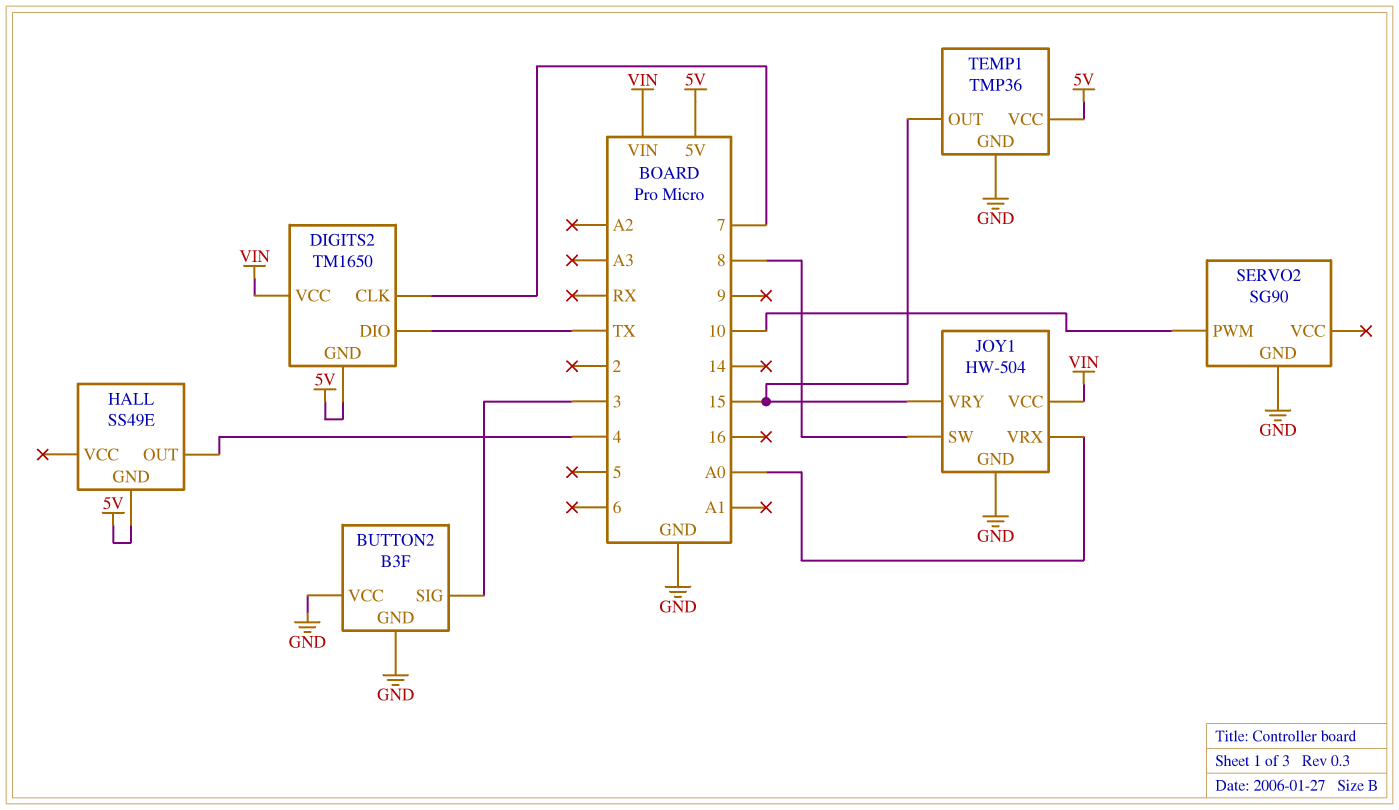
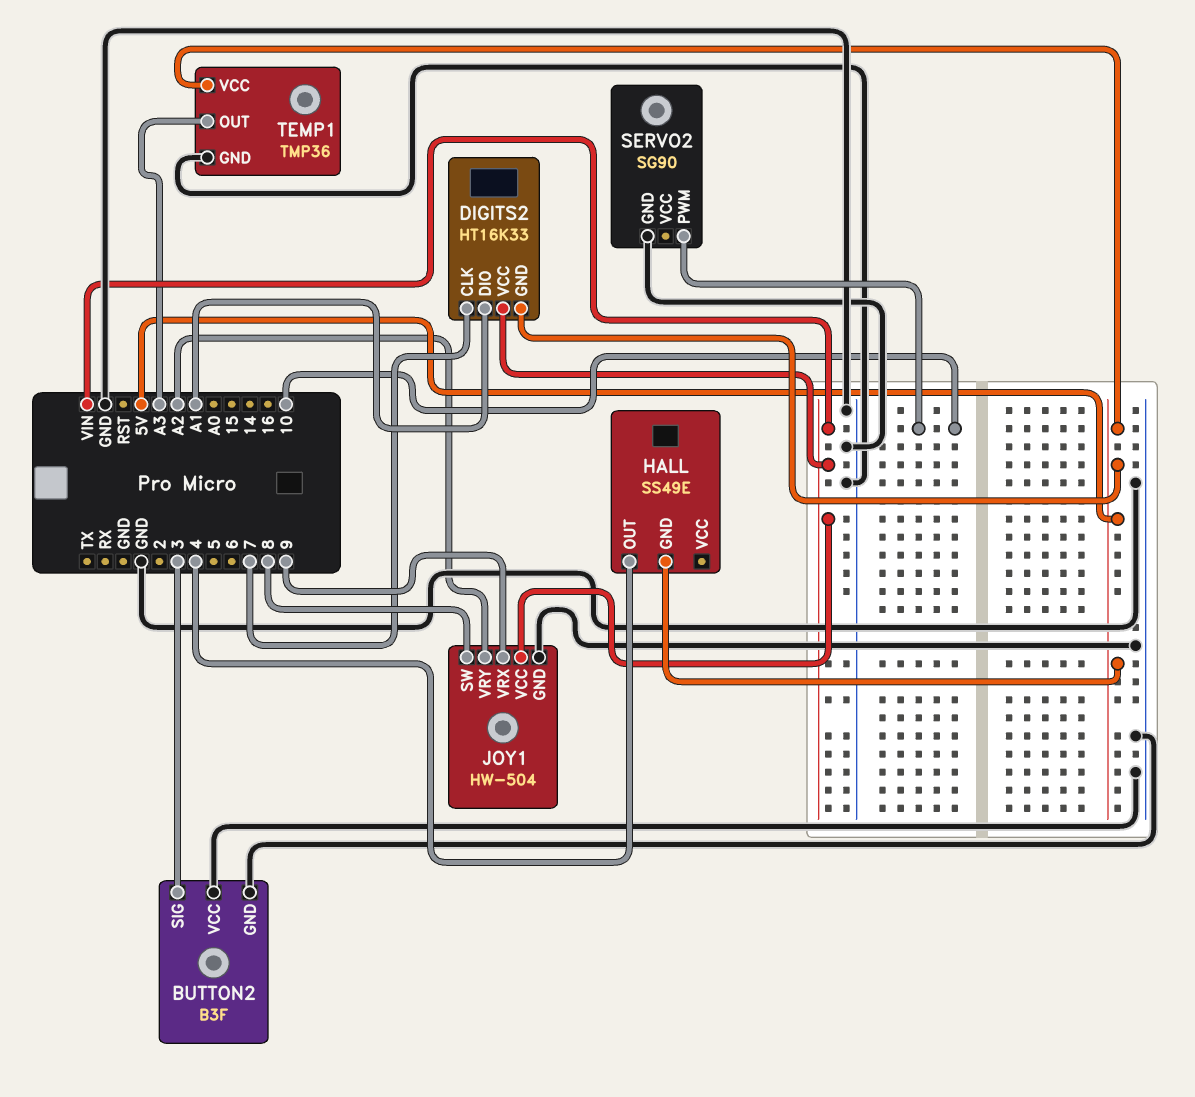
DIGITS2: TM1650 -> HT16K33
DIGITS2 pin DIO: TX -> A1
JOY1 pin VRX: A0 -> 9
JOY1 pin VRY: 15 -> A2
TEMP1 pin OUT: 15 -> A3

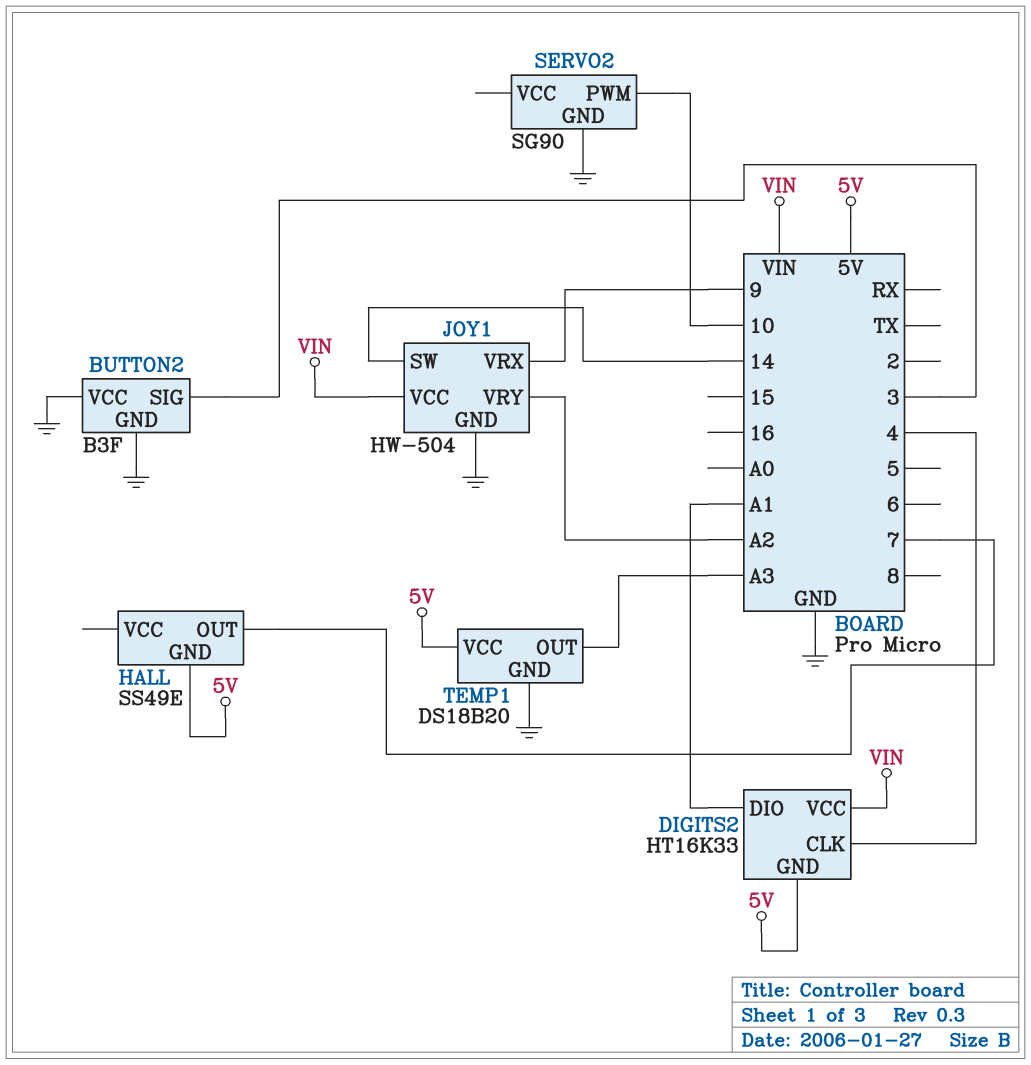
DIGITS2 pin CLK: 7 -> 4
HALL pin OUT: 4 -> 7
JOY1 pin SW: 8 -> 14
TEMP1: TMP36 -> DS18B20

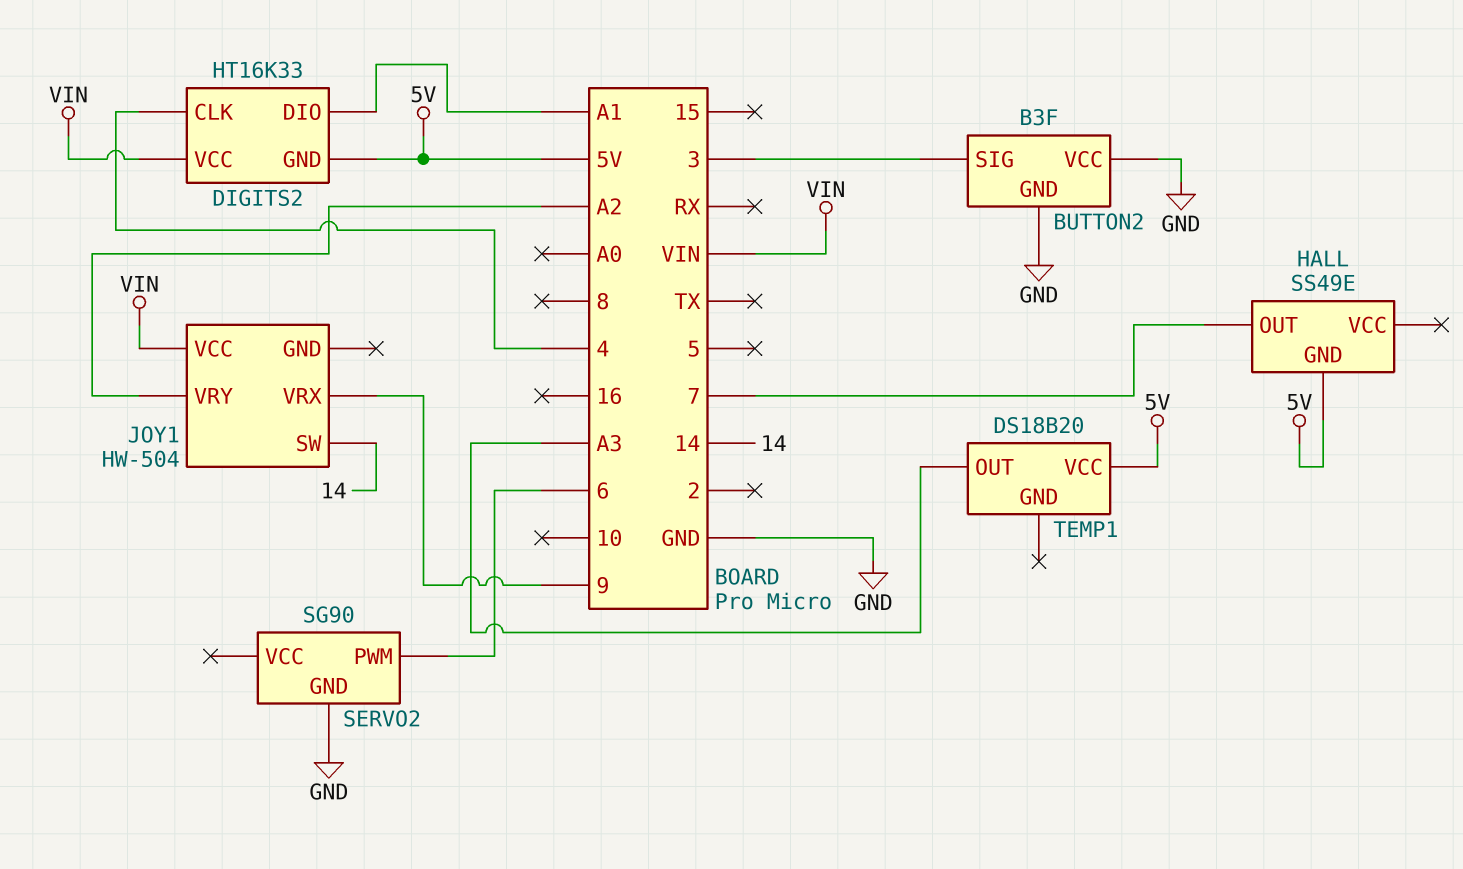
JOY1 pin GND: GND -> none
SERVO2 pin PWM: 10 -> 6
TEMP1 pin GND: GND -> none

